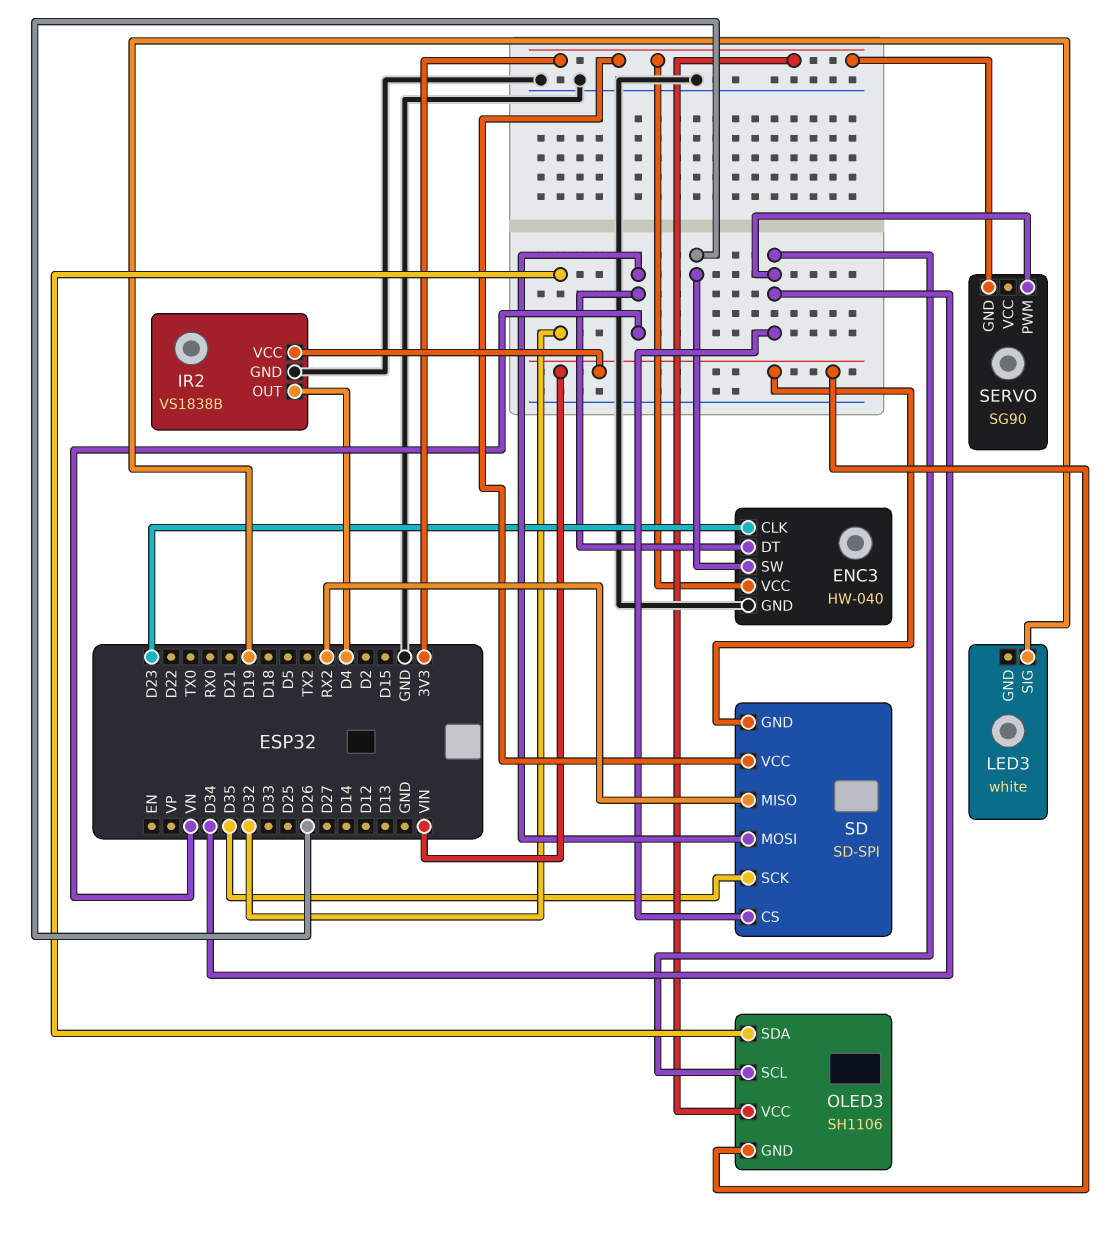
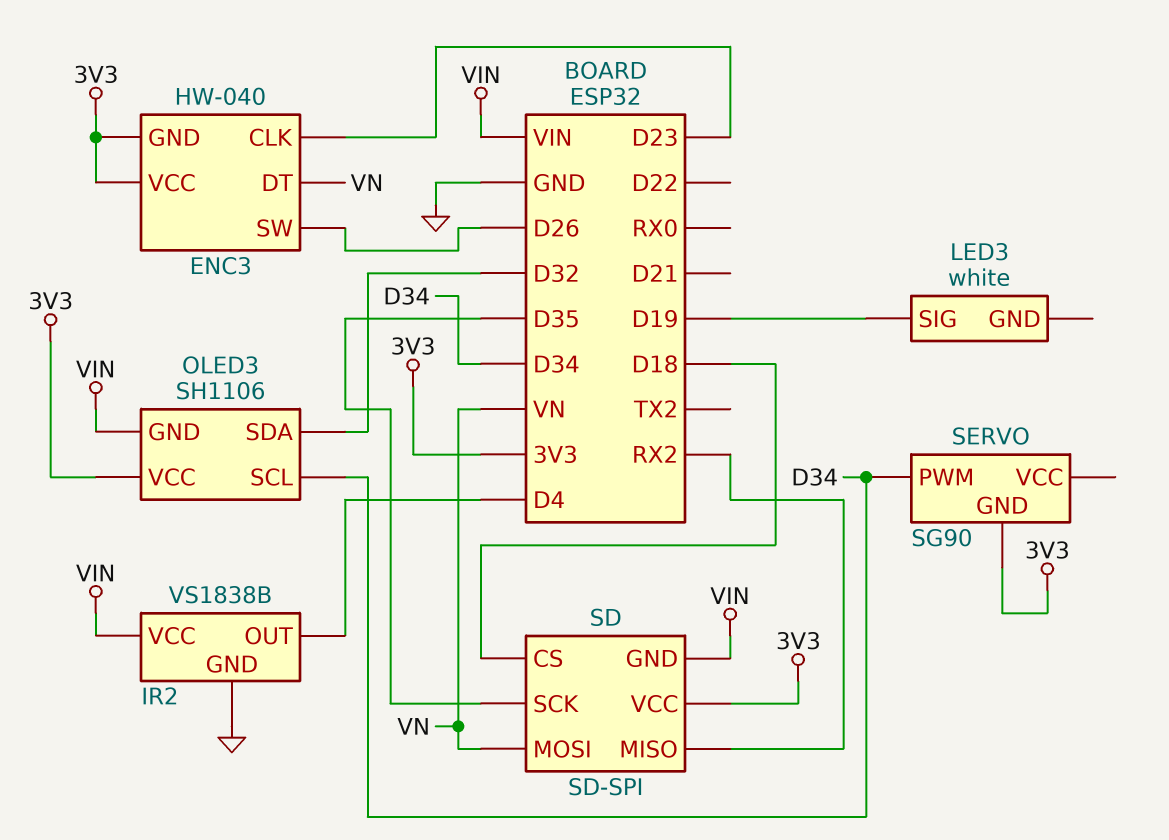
ENC3 pin GND: GND -> 3V3
SD pin CS: D34 -> D18

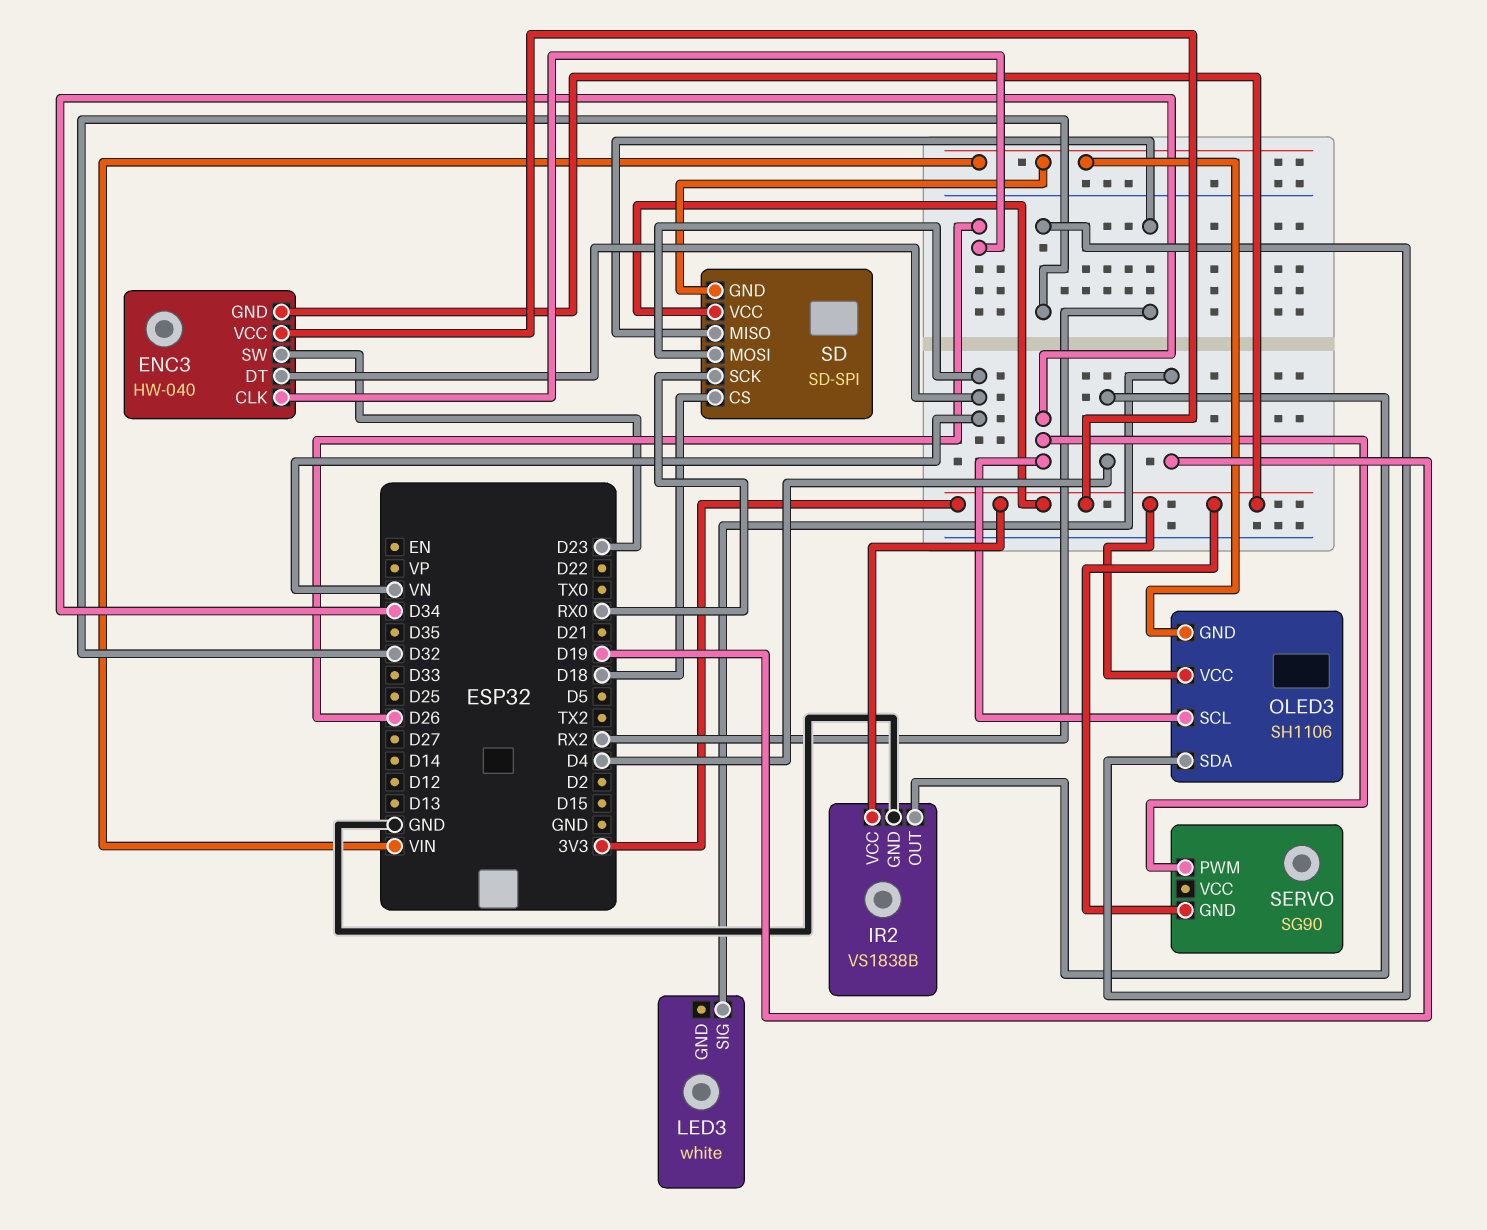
ENC3 pin CLK: D23 -> D26
ENC3 pin SW: D26 -> D23
IR2 pin VCC: VIN -> 3V3
SD pin SCK: D35 -> RX0

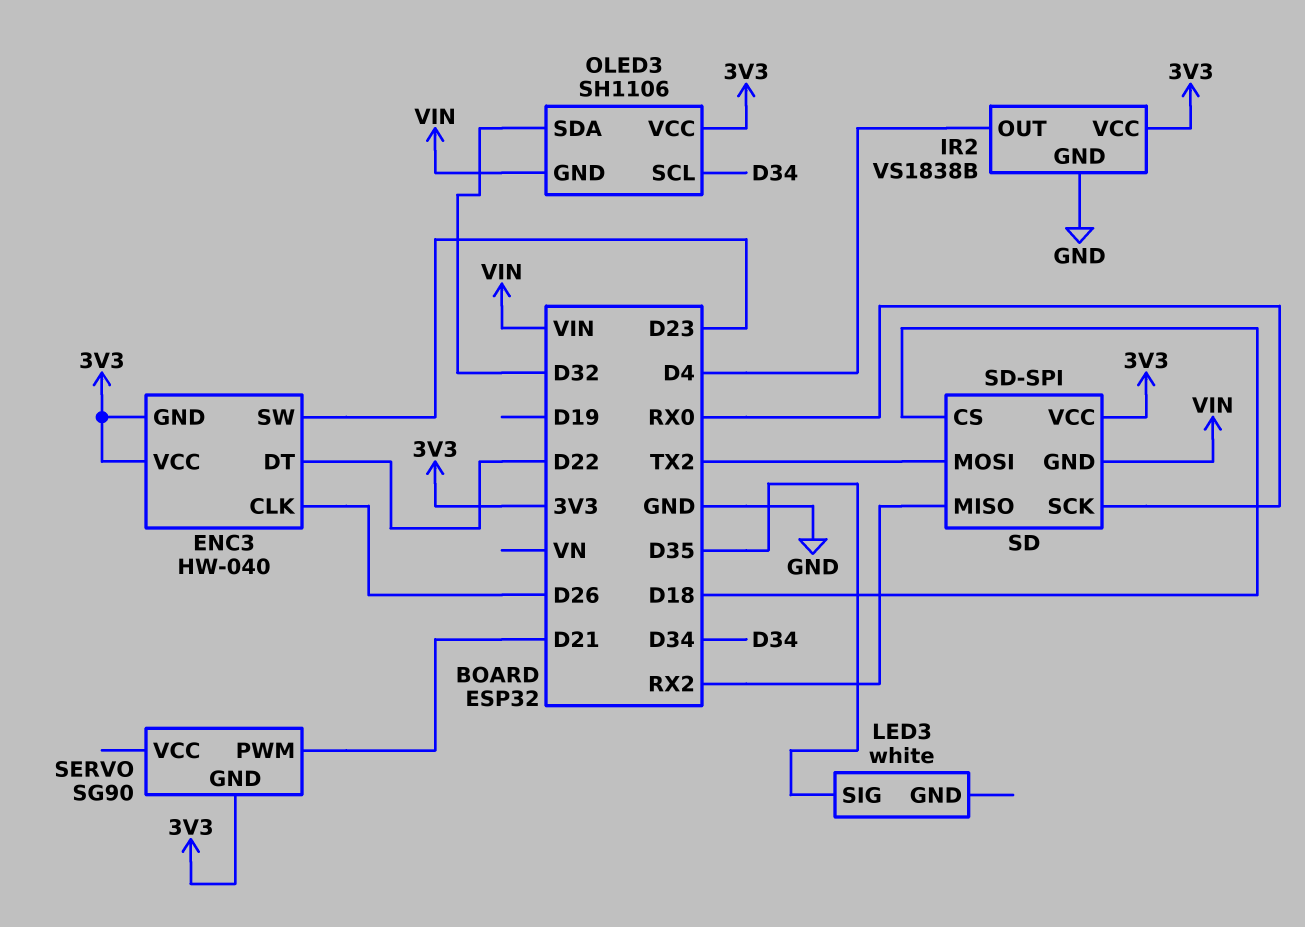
ENC3 pin DT: VN -> D22
LED3 pin SIG: D19 -> D35
SD pin MOSI: VN -> TX2
SERVO pin PWM: D34 -> D21

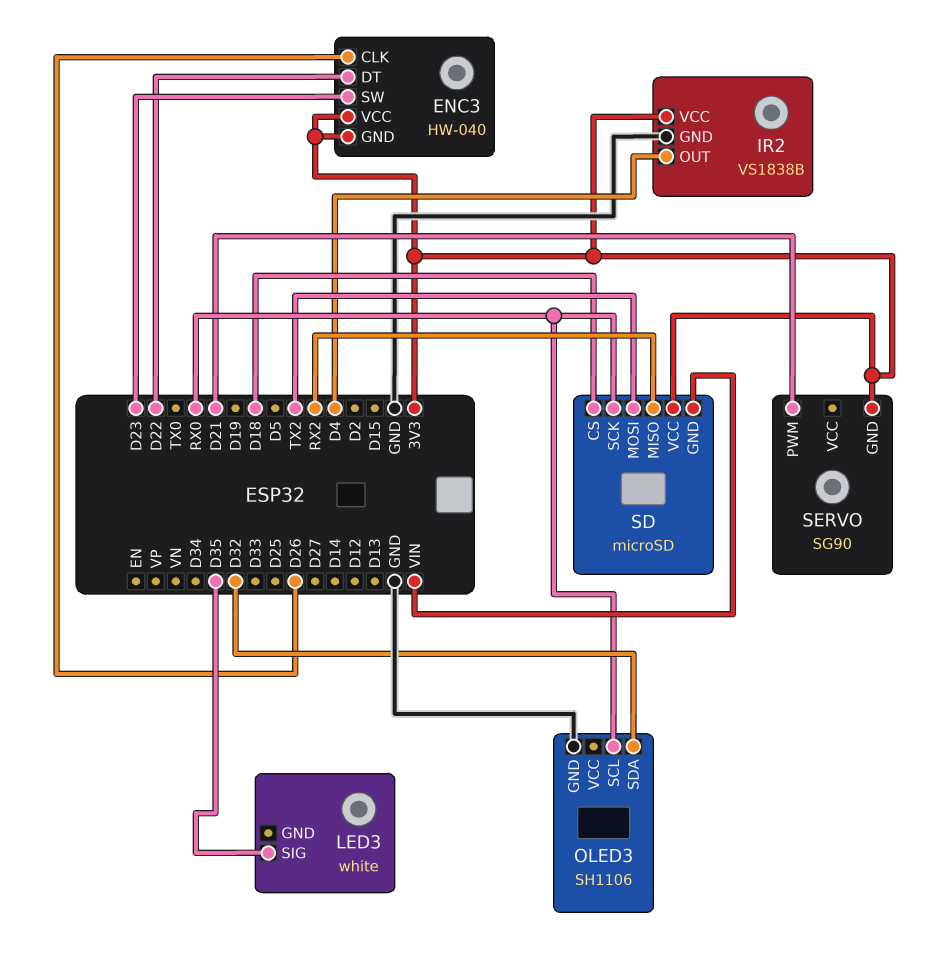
OLED3 pin GND: VIN -> GND
OLED3 pin SCL: D34 -> RX0
OLED3 pin VCC: 3V3 -> none
SD: SD-SPI -> microSD

